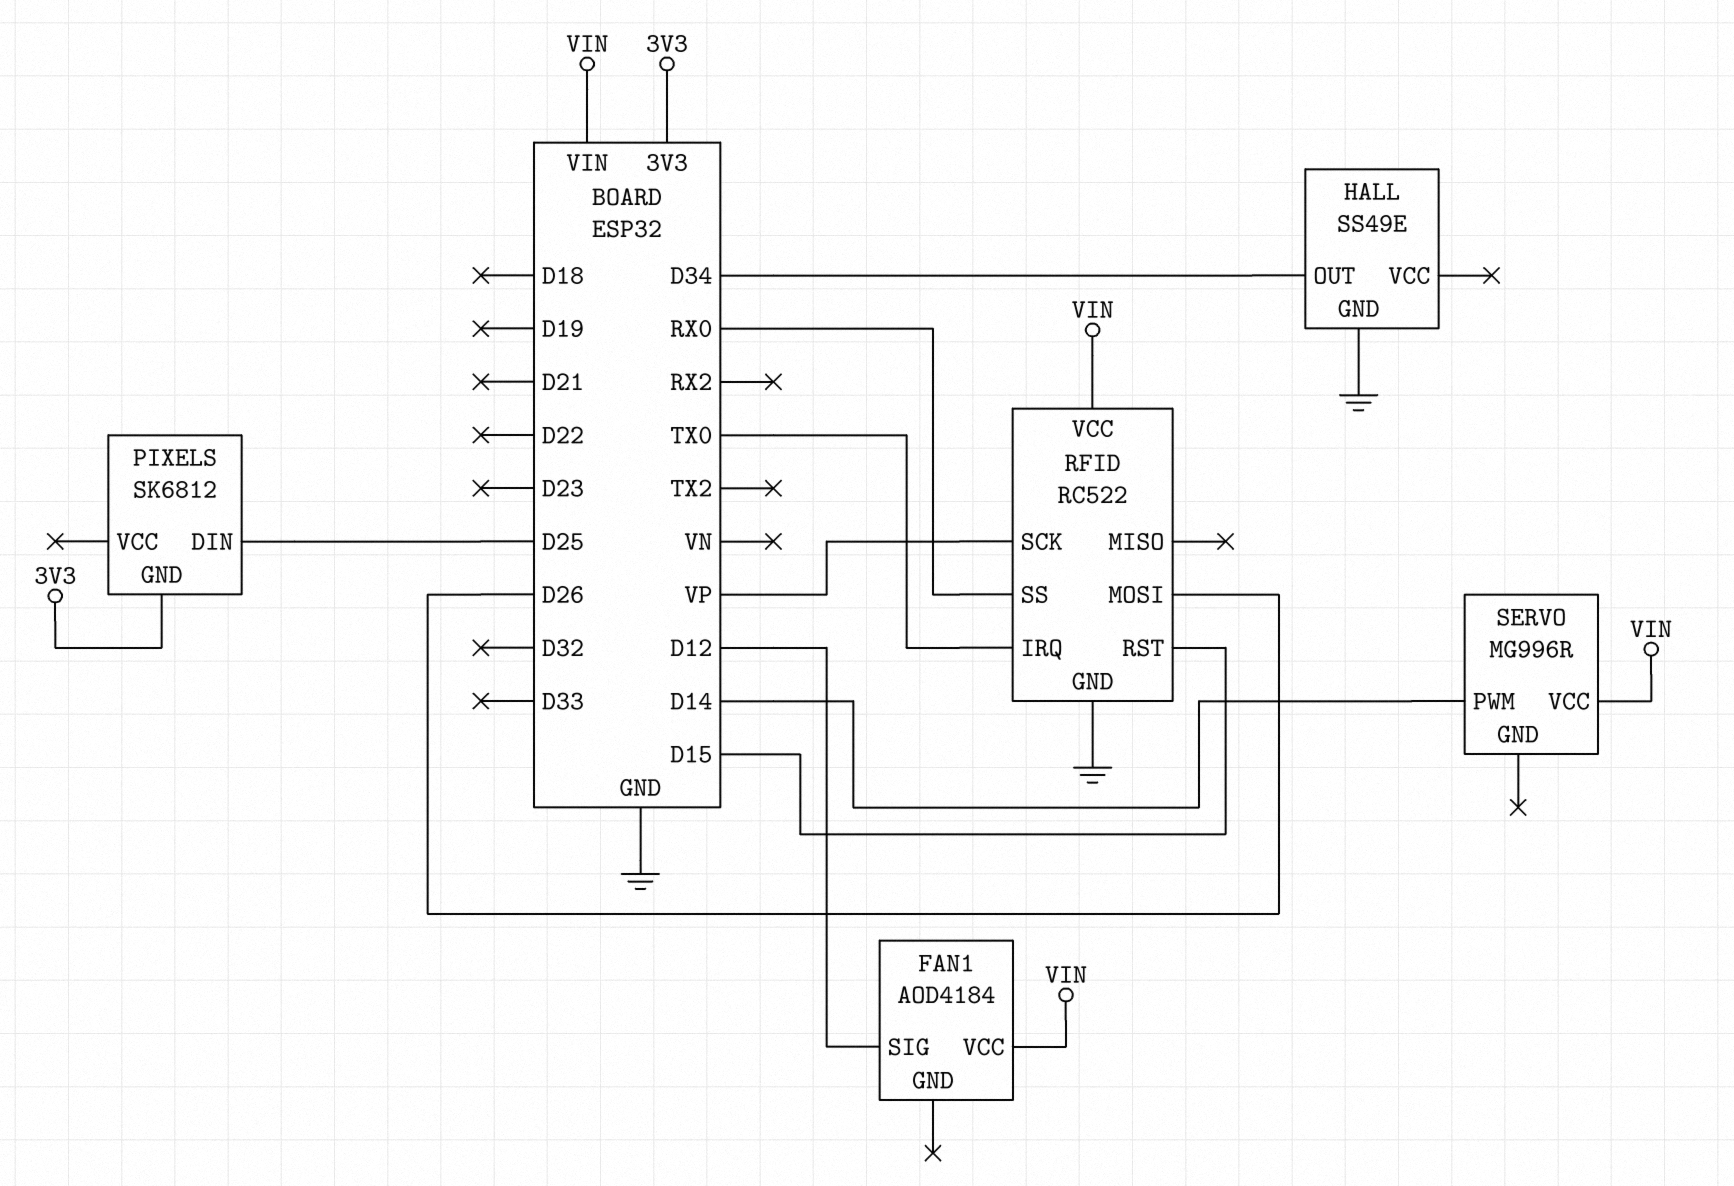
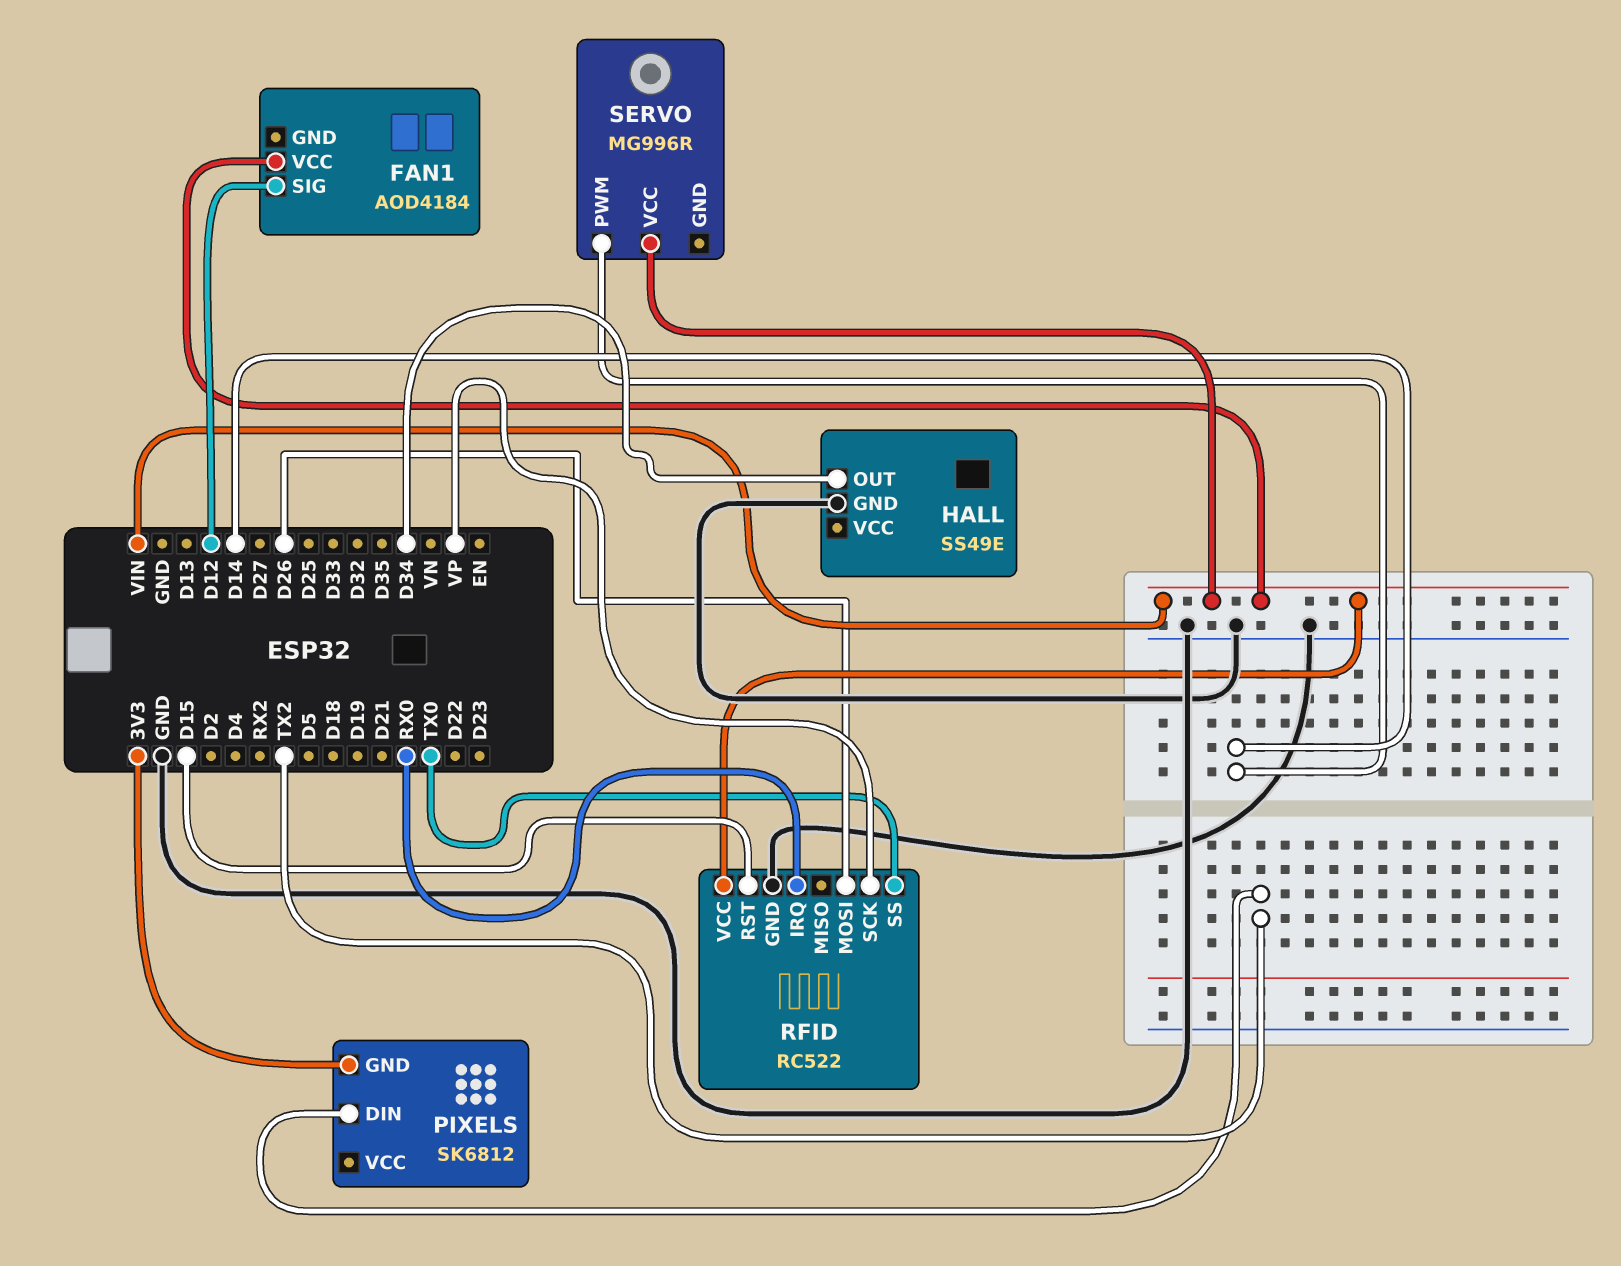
PIXELS pin DIN: D25 -> TX2
RFID pin IRQ: TX0 -> RX0
RFID pin SS: RX0 -> TX0

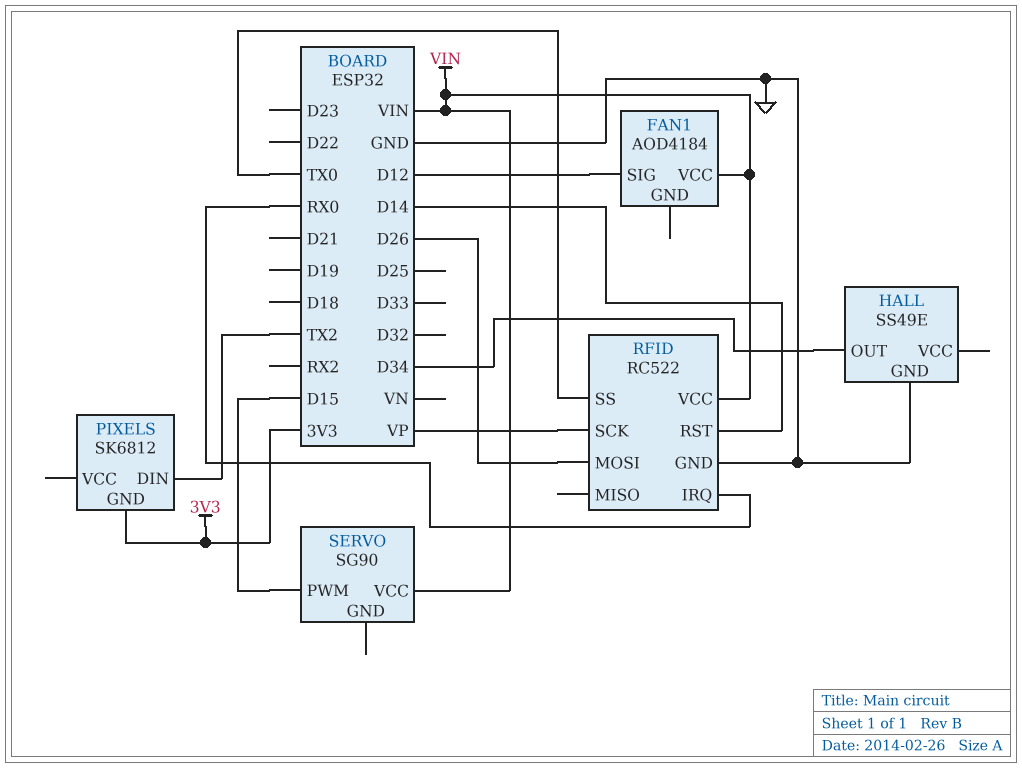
RFID pin RST: D15 -> D14
SERVO: MG996R -> SG90
SERVO pin PWM: D14 -> D15

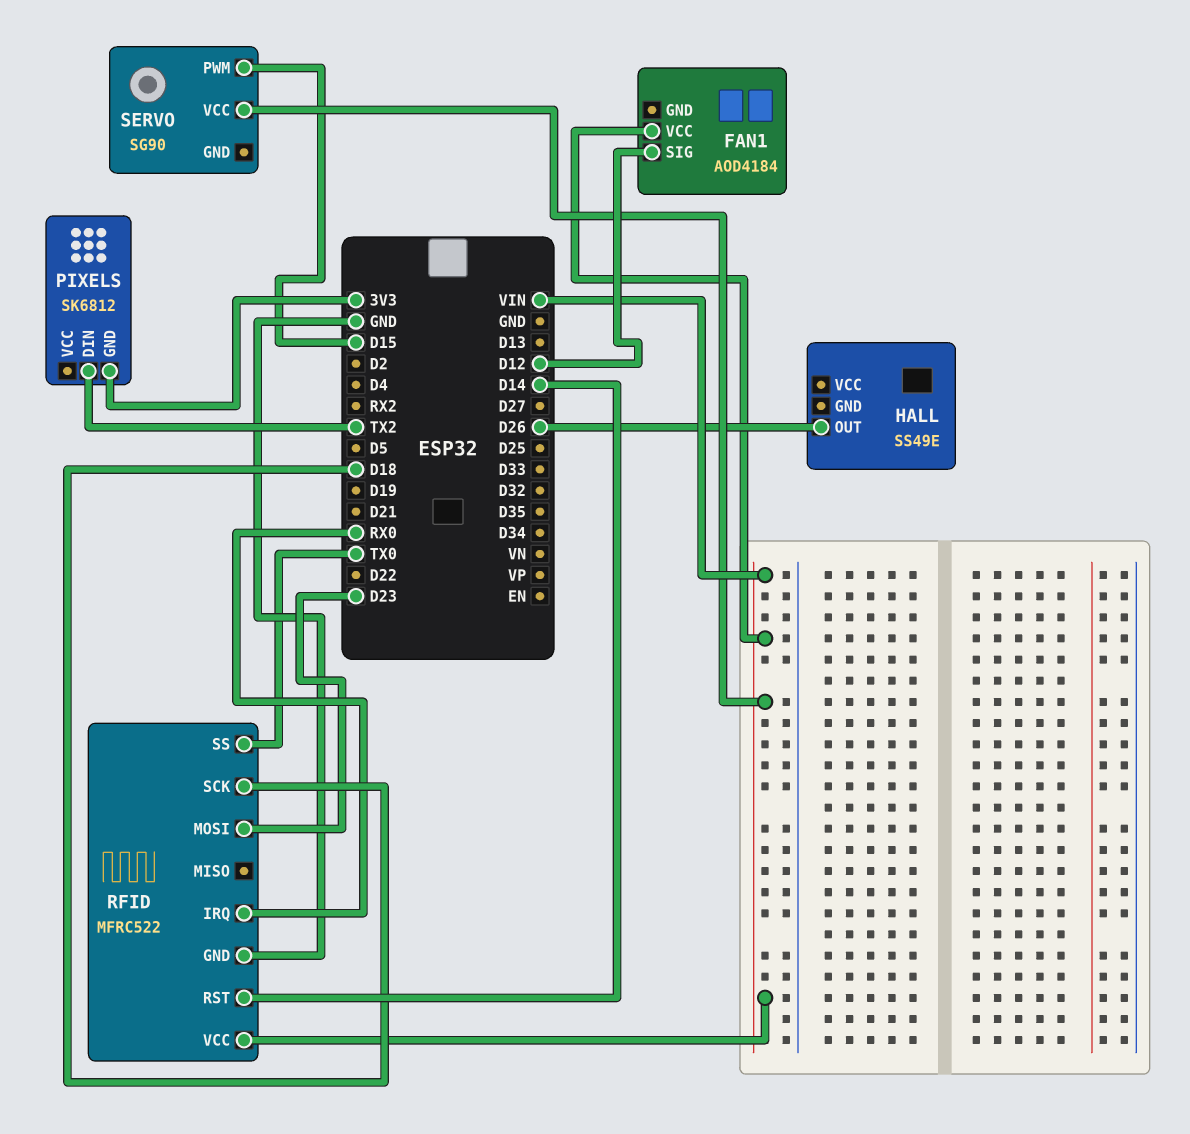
HALL pin GND: GND -> none
HALL pin OUT: D34 -> D26
RFID: RC522 -> MFRC522
RFID pin MOSI: D26 -> D23
RFID pin SCK: VP -> D18

